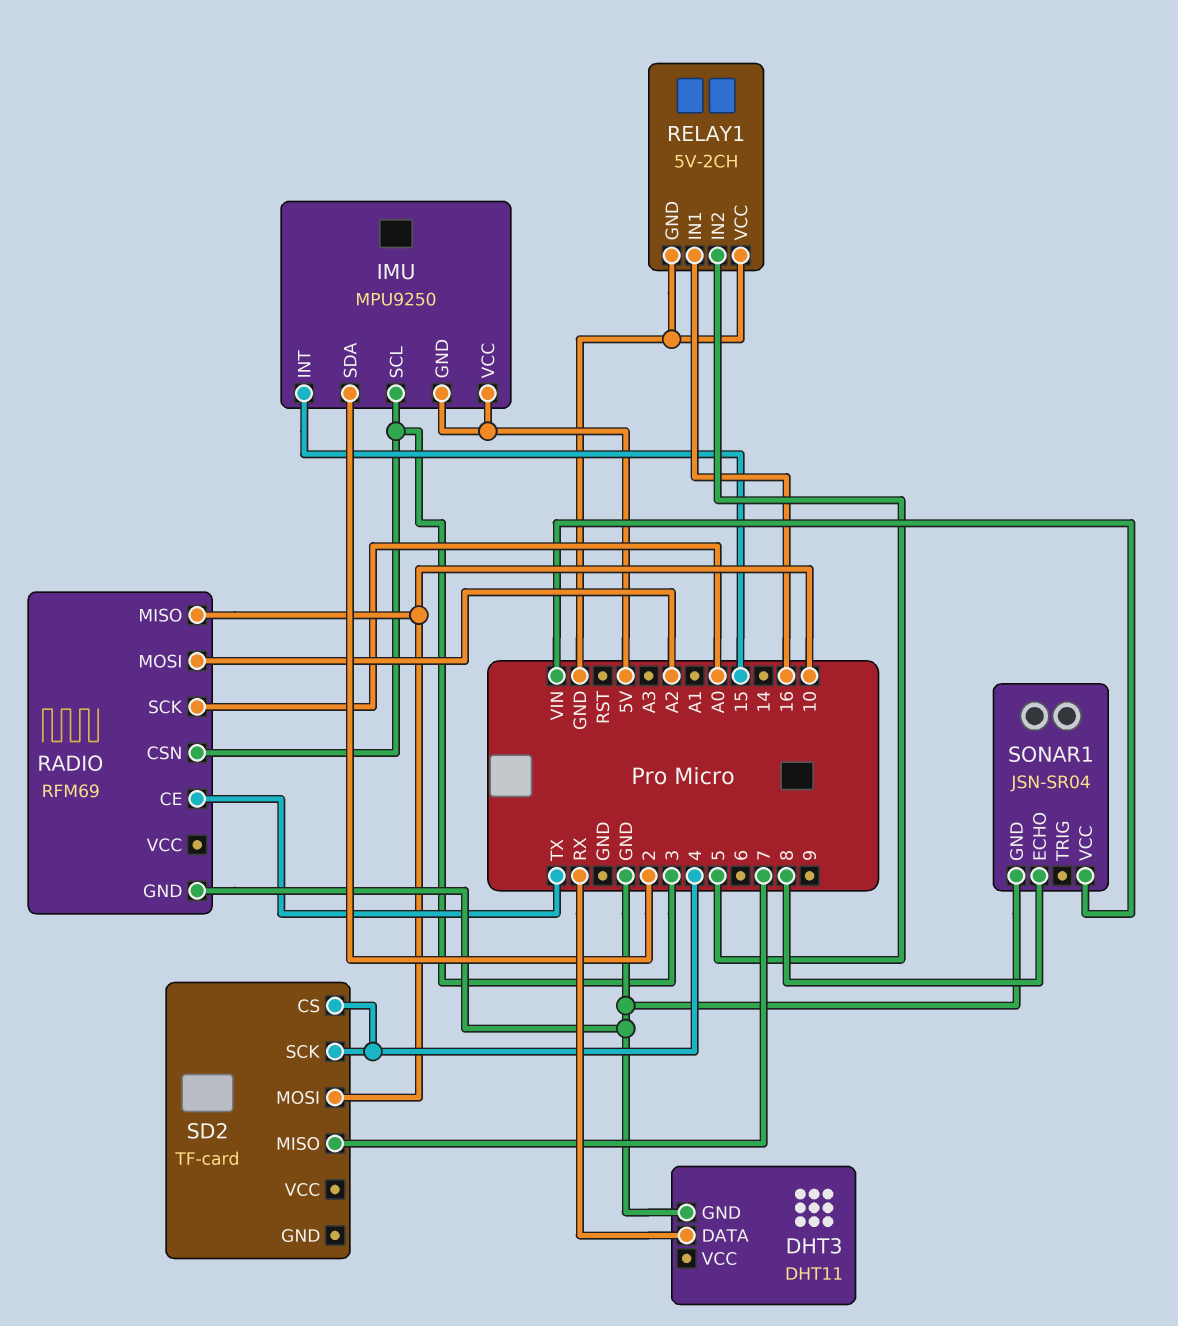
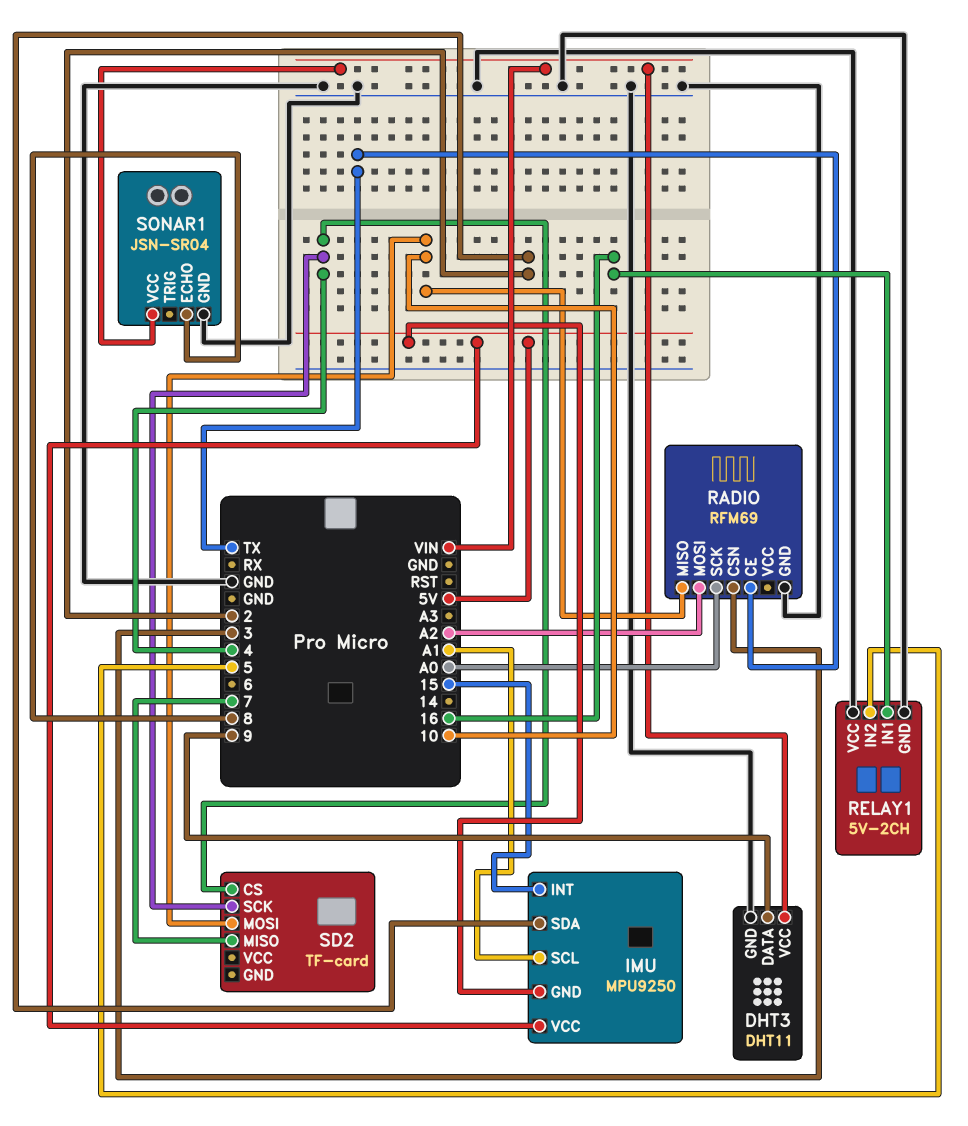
DHT3 pin DATA: RX -> 9
DHT3 pin VCC: none -> VIN
IMU pin SCL: 3 -> A1

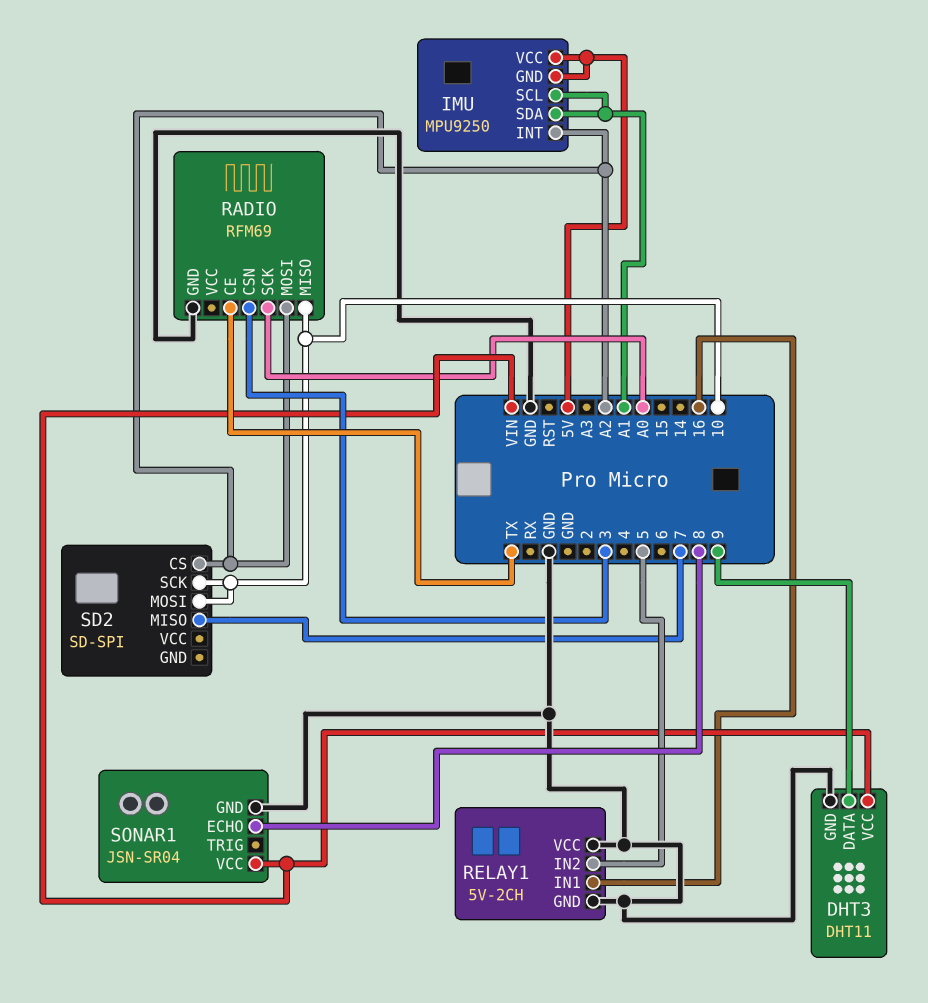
IMU pin INT: 15 -> A2
IMU pin SDA: 2 -> A1
SD2: TF-card -> SD-SPI
SD2 pin CS: 4 -> A2
SD2 pin SCK: 4 -> 10

